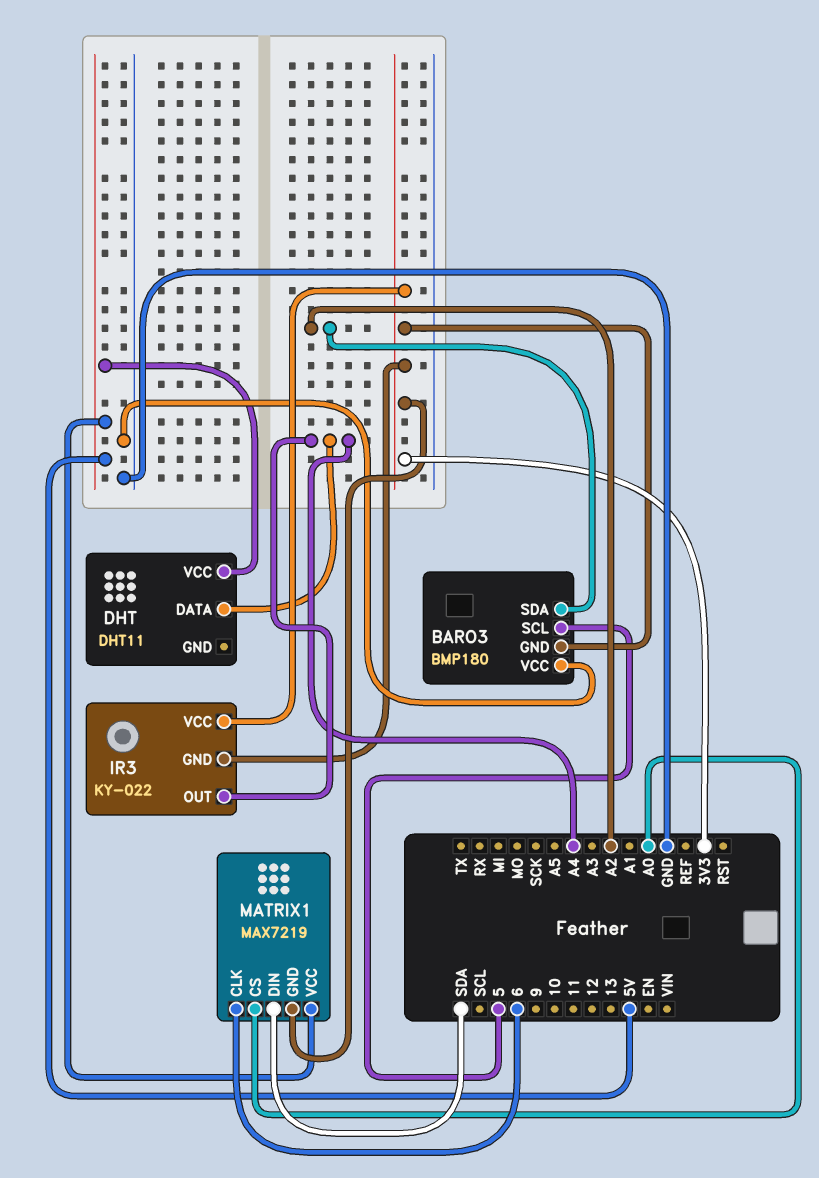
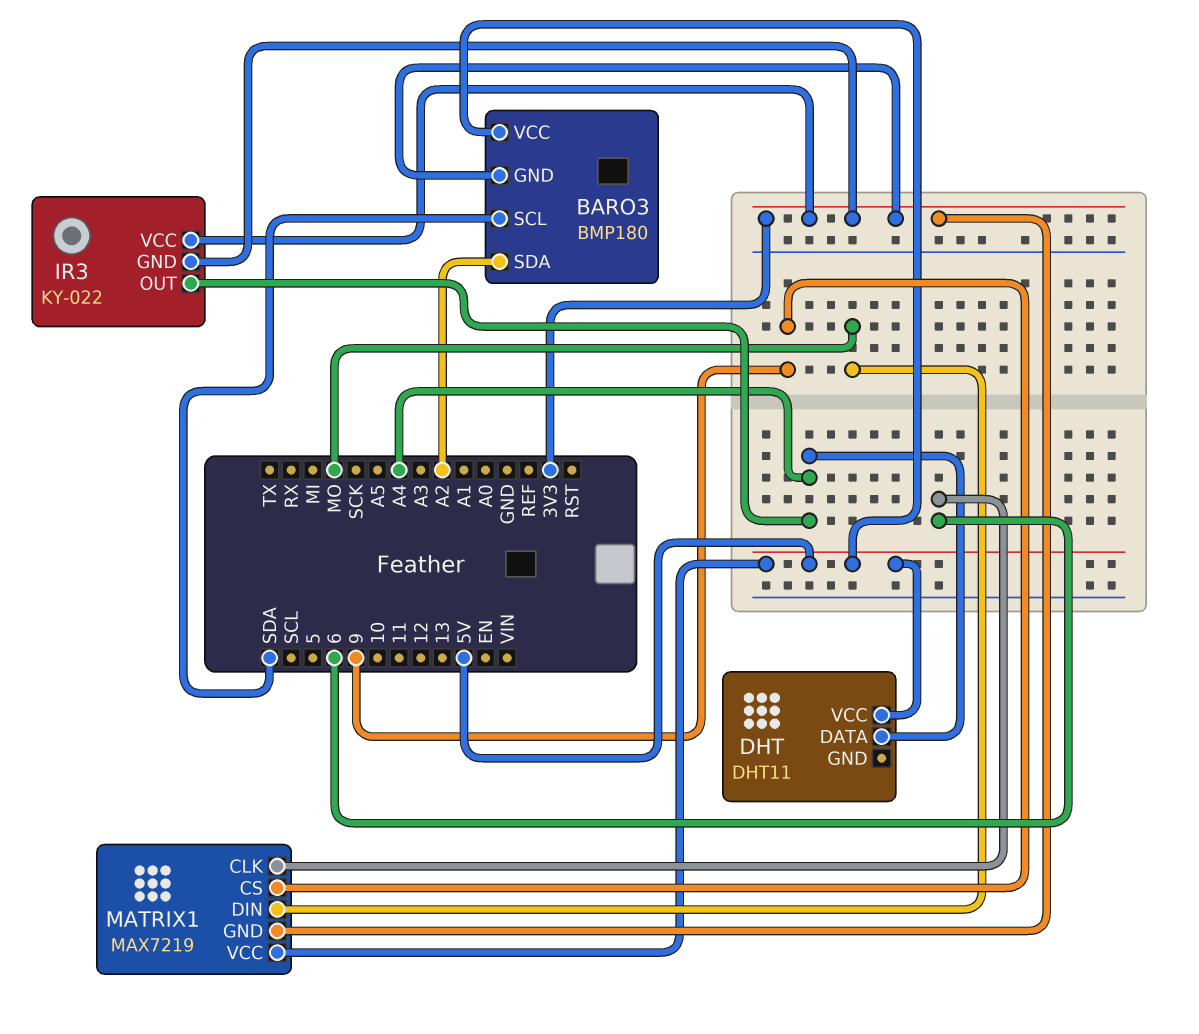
BARO3 pin SCL: 5 -> SDA
BARO3 pin VCC: GND -> 5V
MATRIX1 pin CS: A0 -> 9
MATRIX1 pin DIN: SDA -> MO

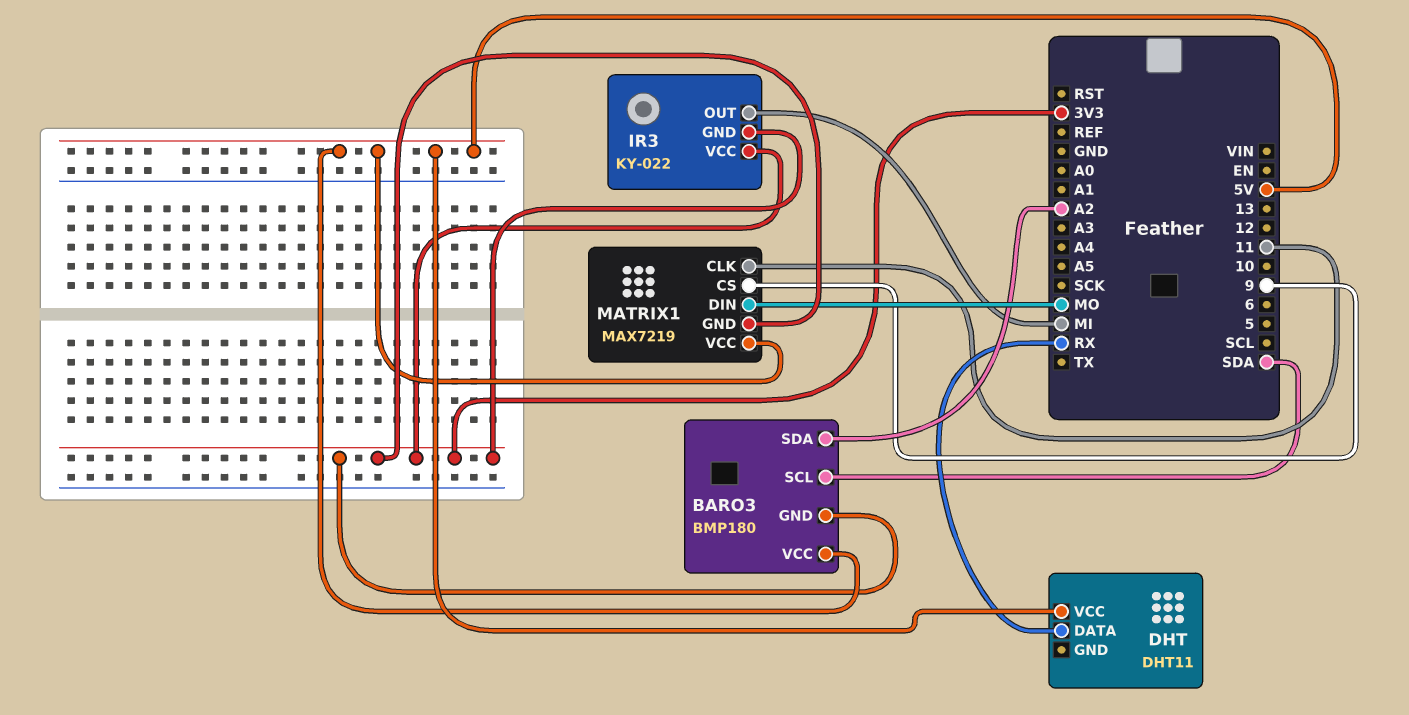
DHT pin DATA: A4 -> RX
IR3 pin OUT: A4 -> MI
MATRIX1 pin CLK: 6 -> 11

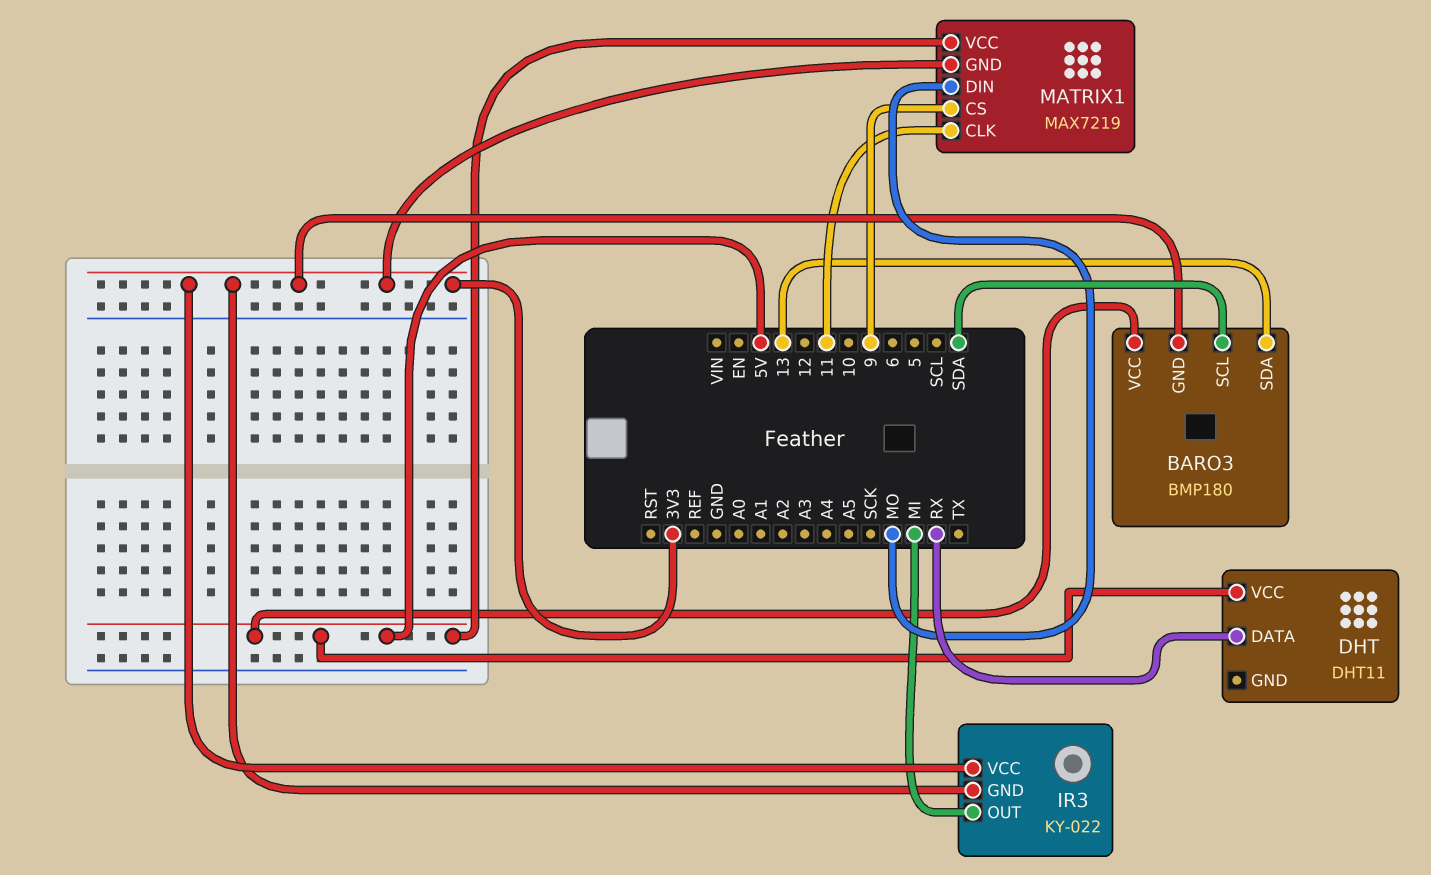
BARO3 pin SDA: A2 -> 13

